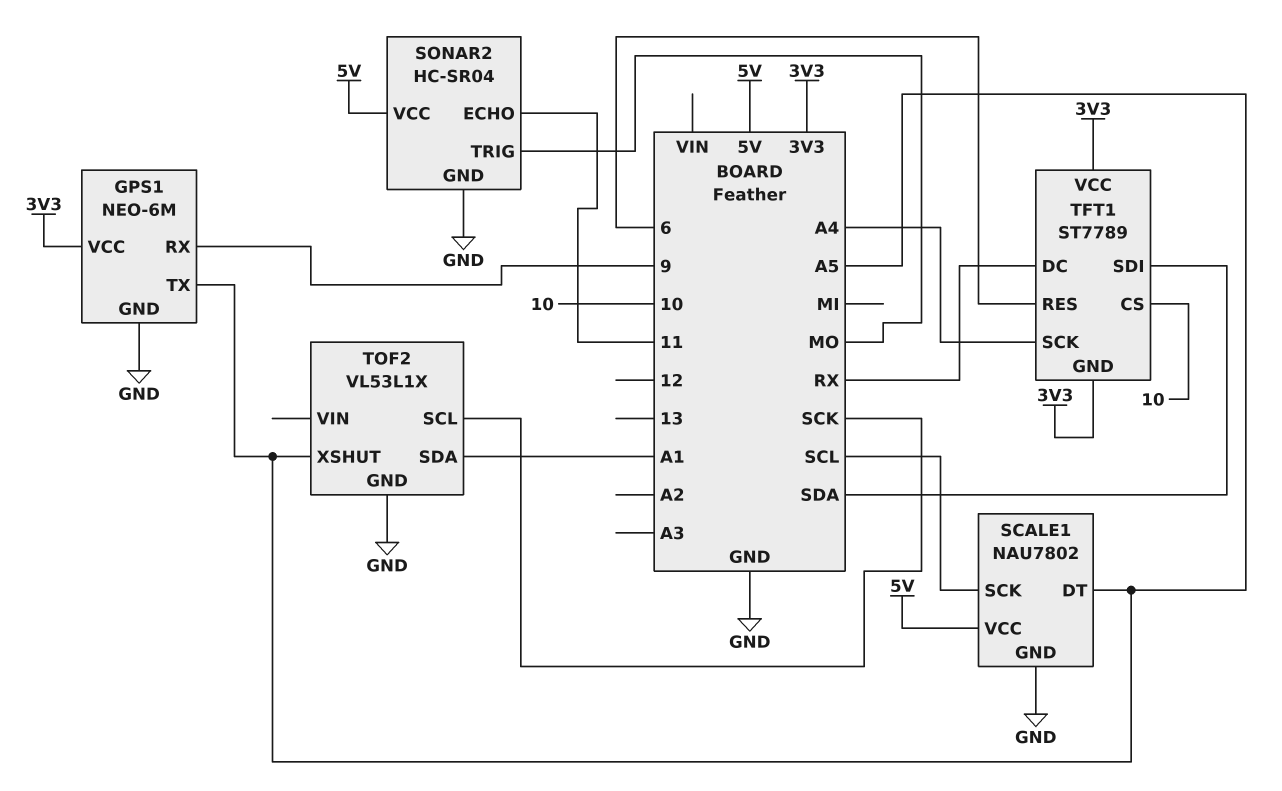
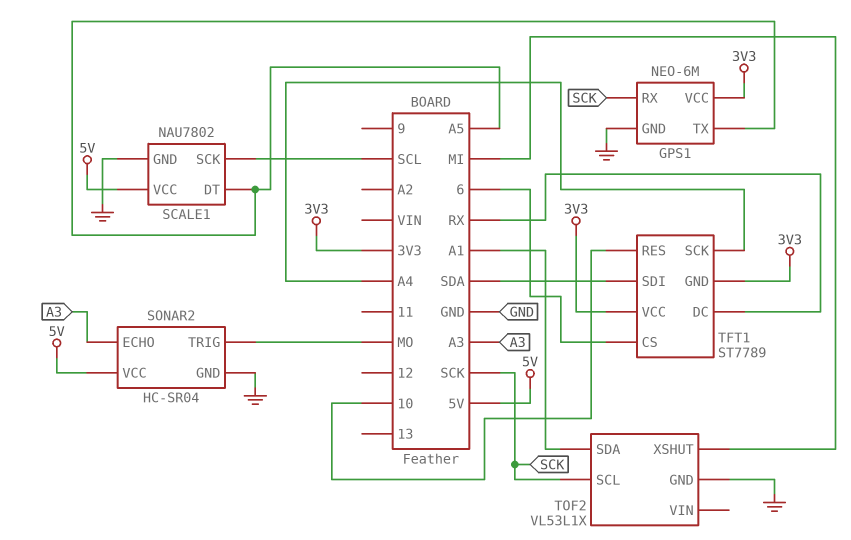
GPS1 pin RX: 9 -> SCK
SONAR2 pin ECHO: 11 -> A3
TFT1 pin CS: 10 -> 6
TFT1 pin RES: 6 -> 10
TOF2 pin XSHUT: A5 -> MI

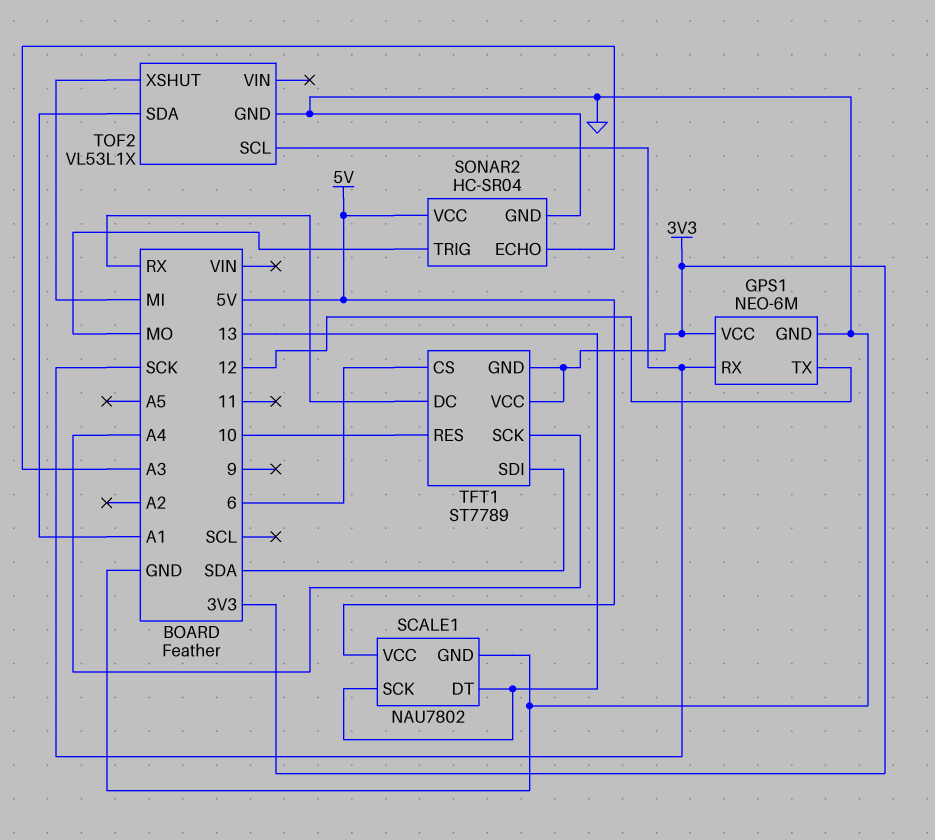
GPS1 pin TX: A5 -> 12
SCALE1 pin DT: A5 -> 13
SCALE1 pin SCK: SCL -> 13

